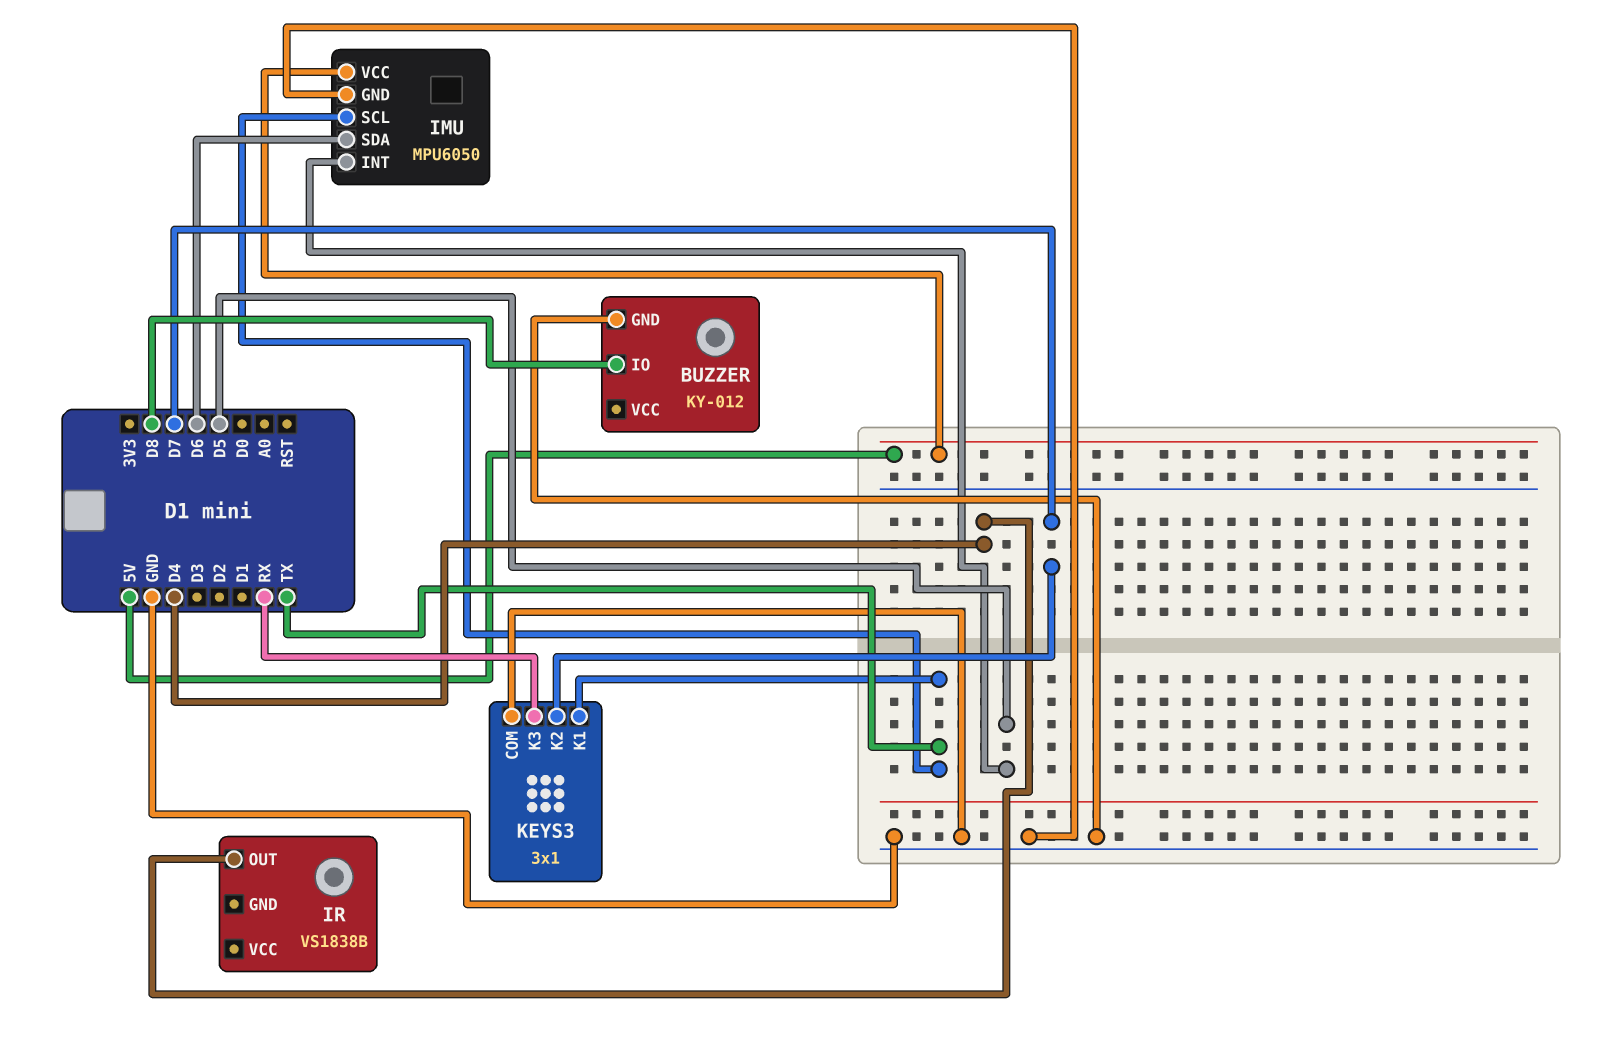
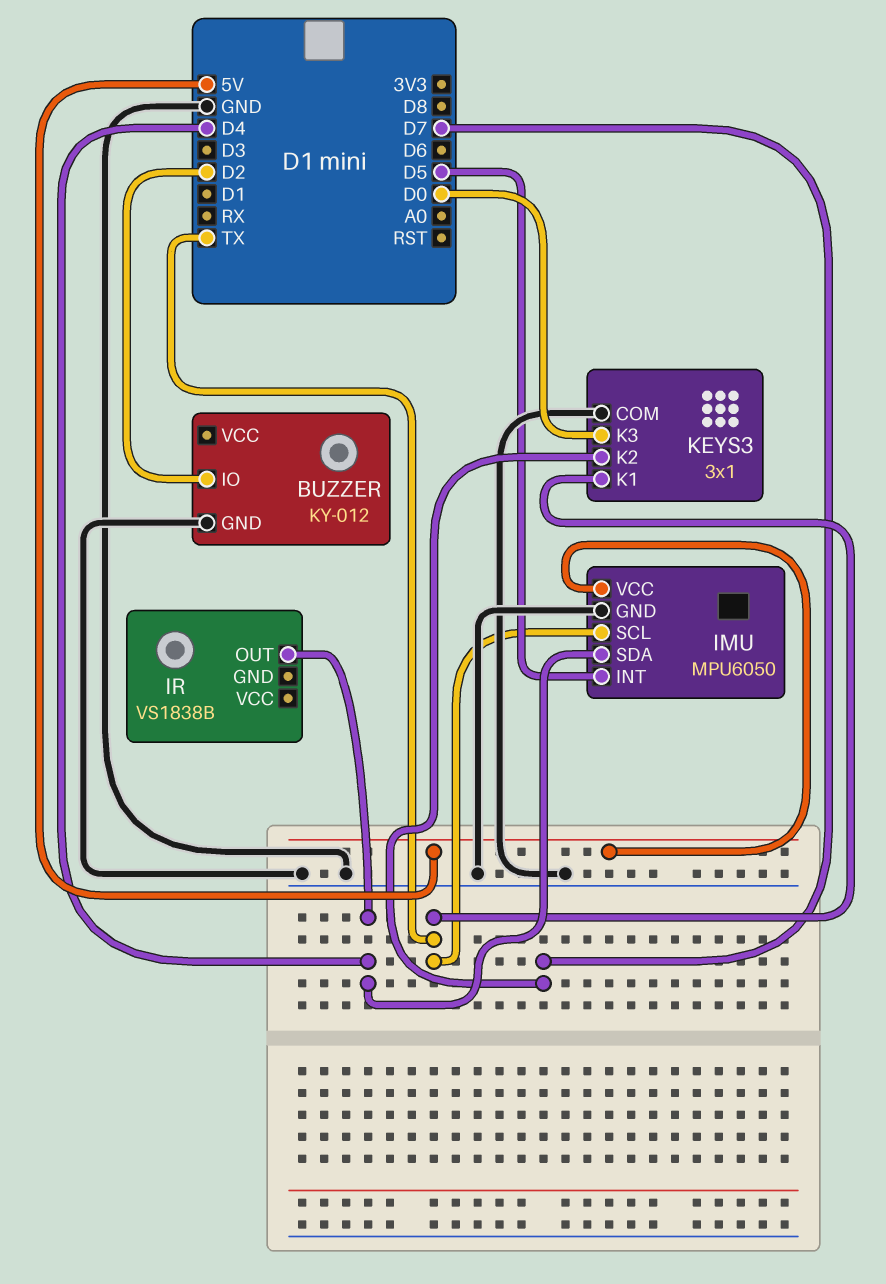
BUZZER pin IO: D8 -> D2
IMU pin SDA: D6 -> D4
KEYS3 pin K3: RX -> D0

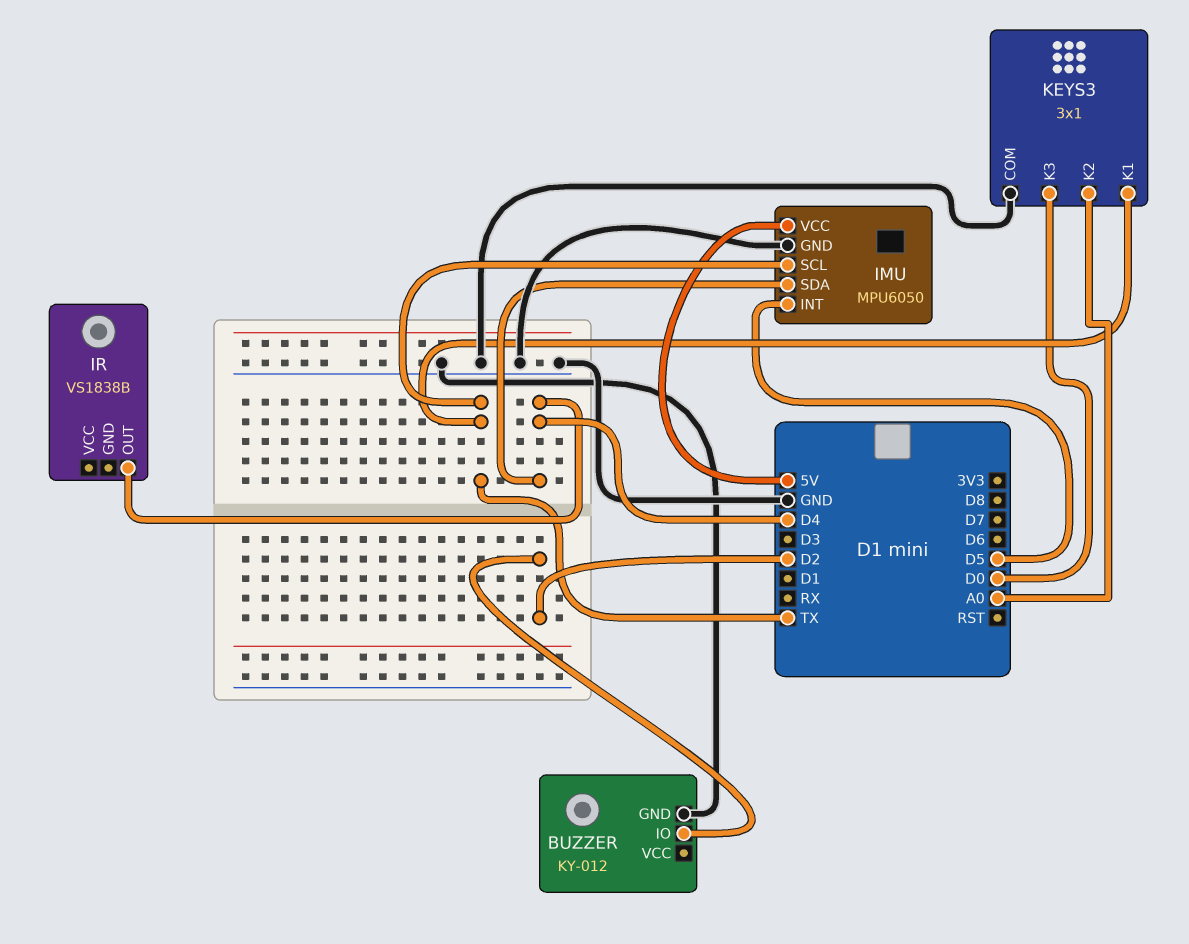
KEYS3 pin K2: D7 -> A0

